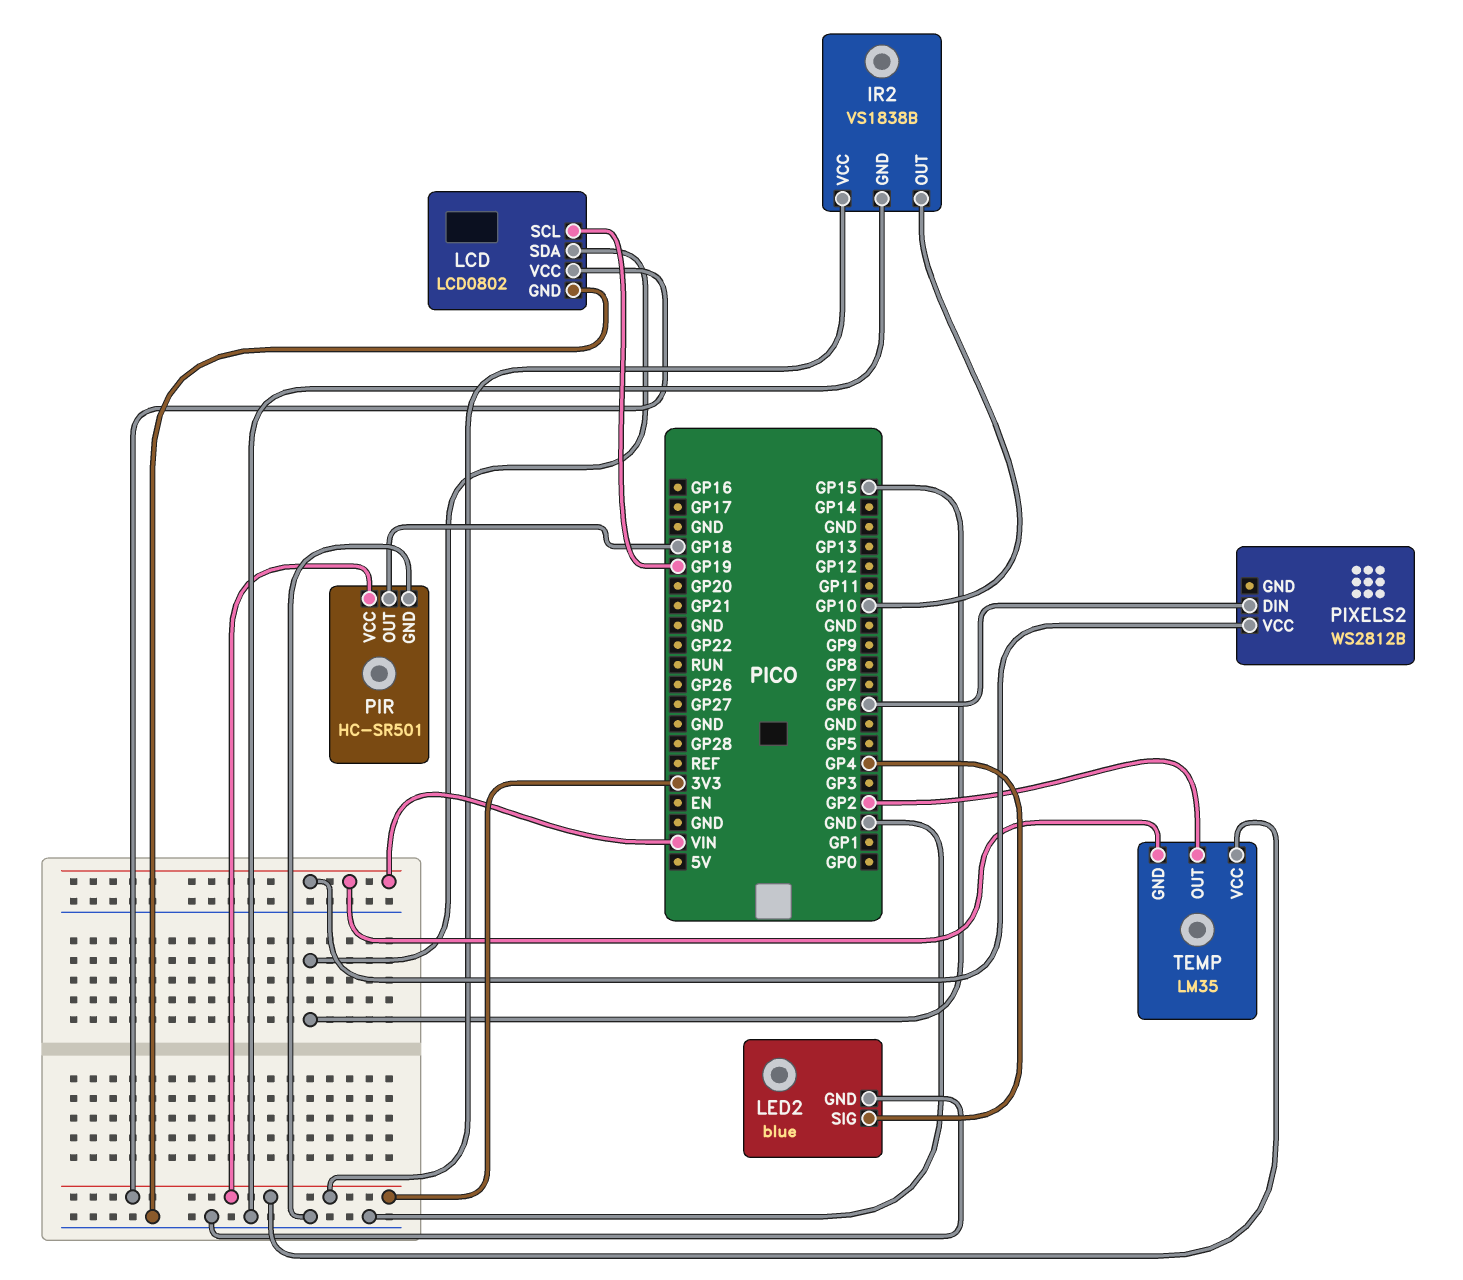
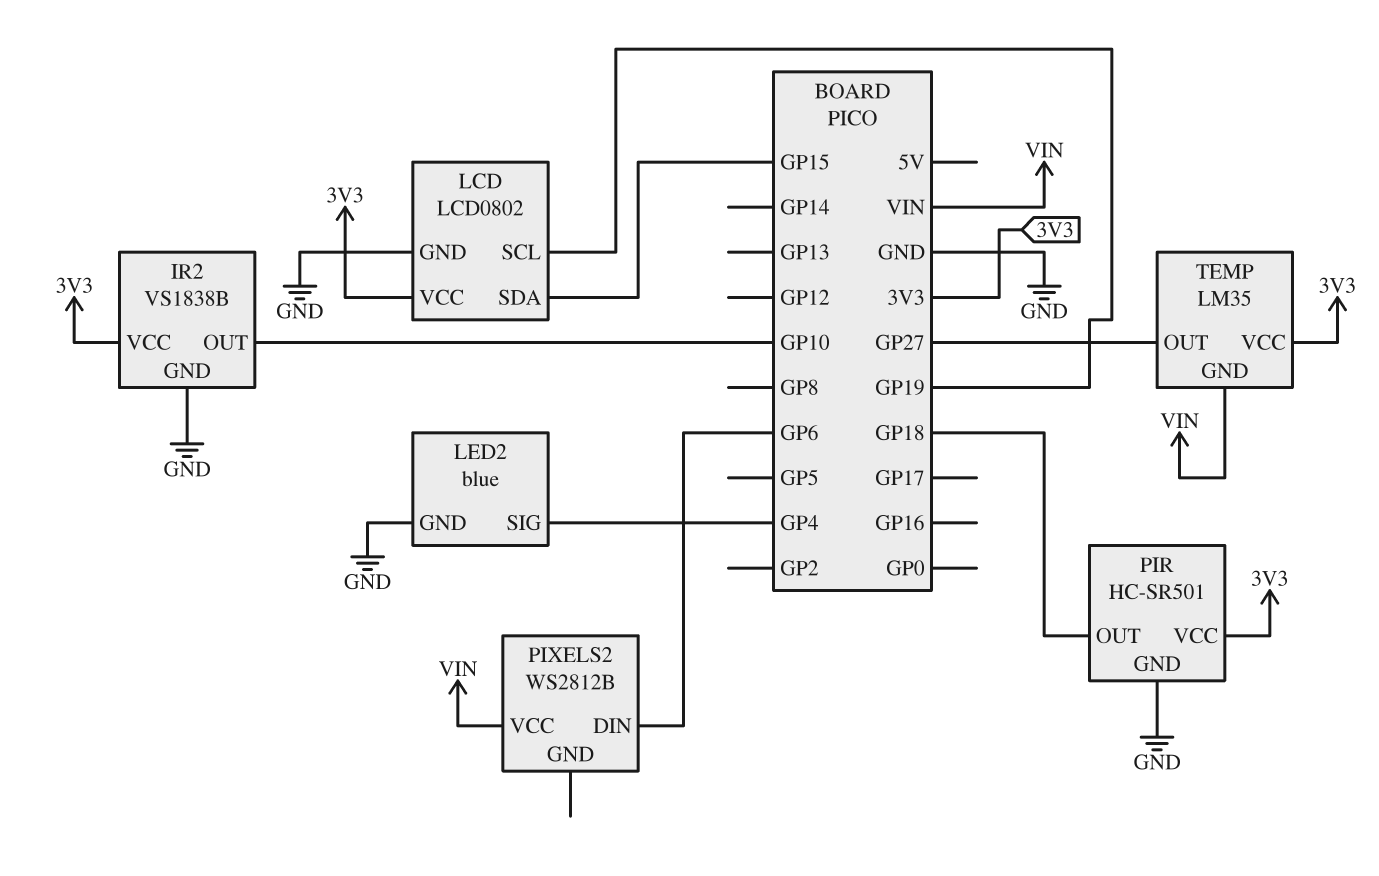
TEMP pin OUT: GP2 -> GP27

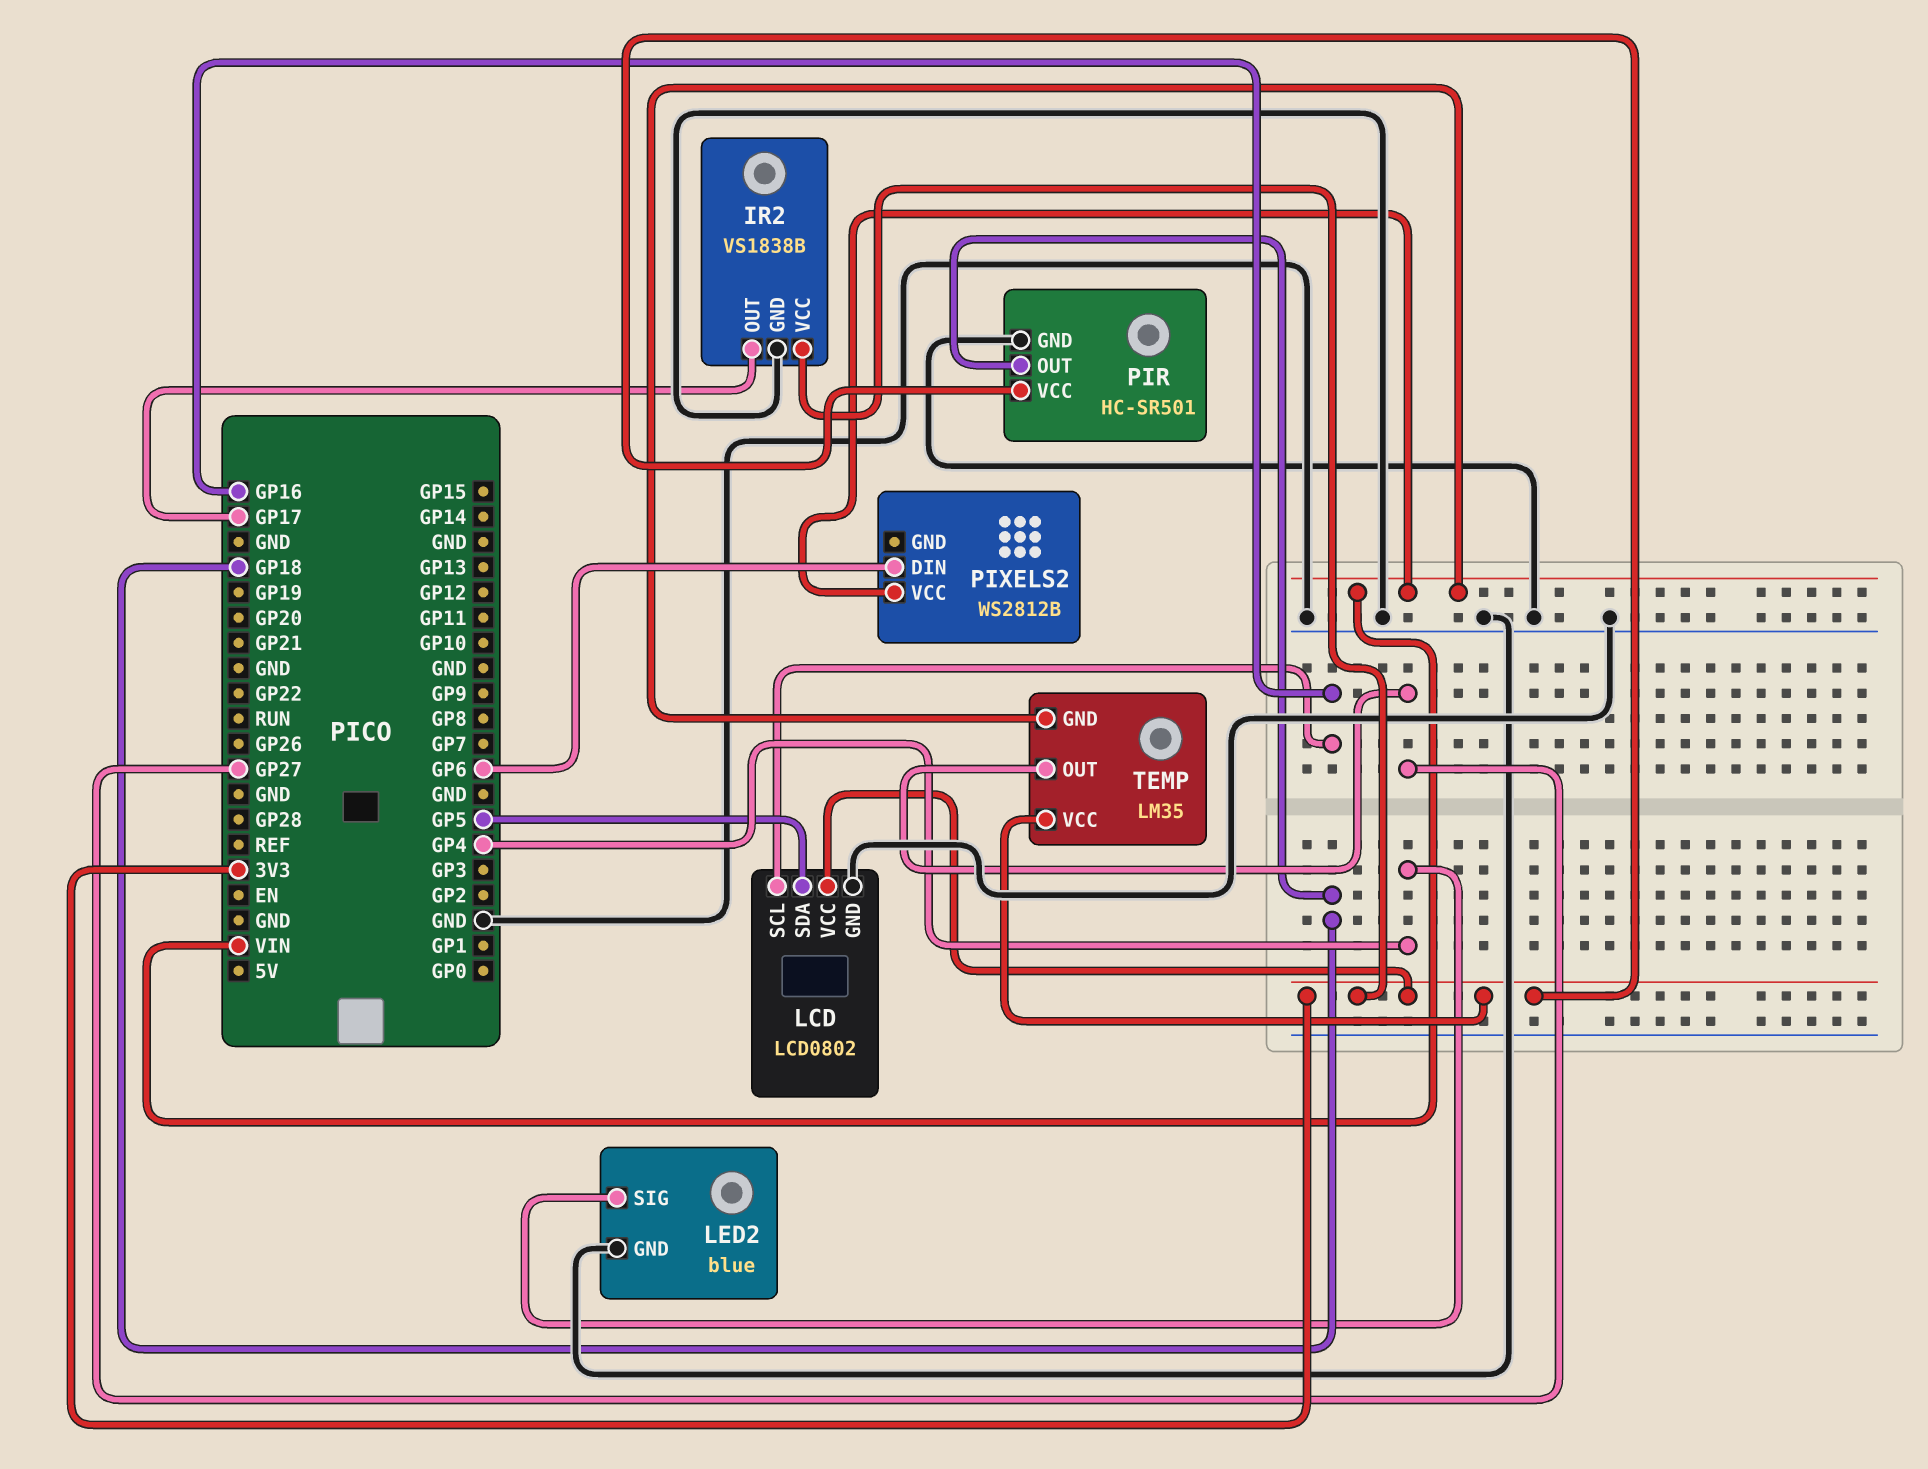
IR2 pin OUT: GP10 -> GP17
LCD pin SCL: GP19 -> GP16
LCD pin SDA: GP15 -> GP5

